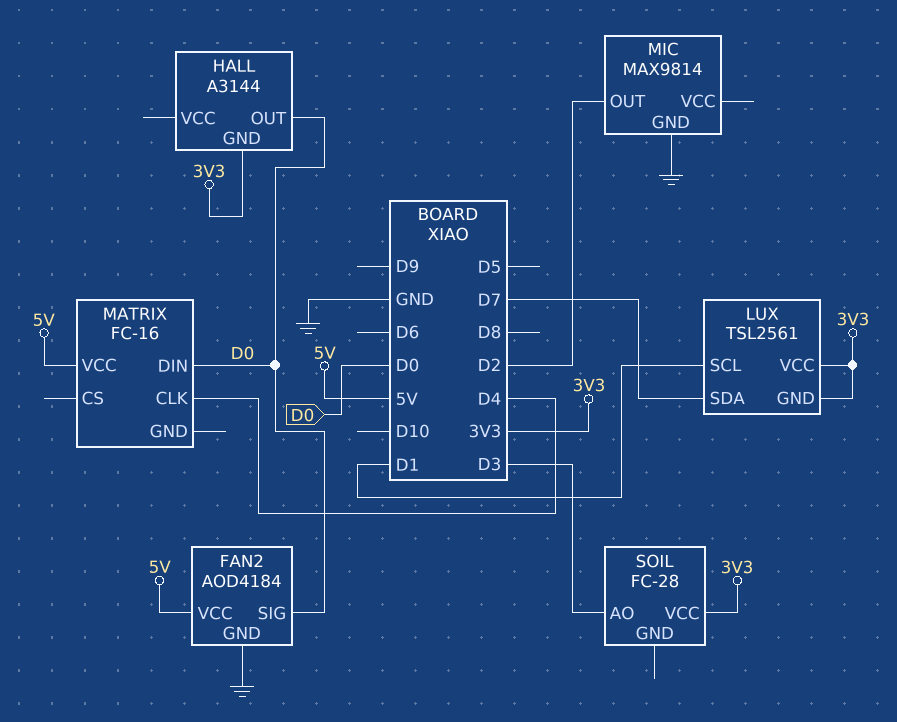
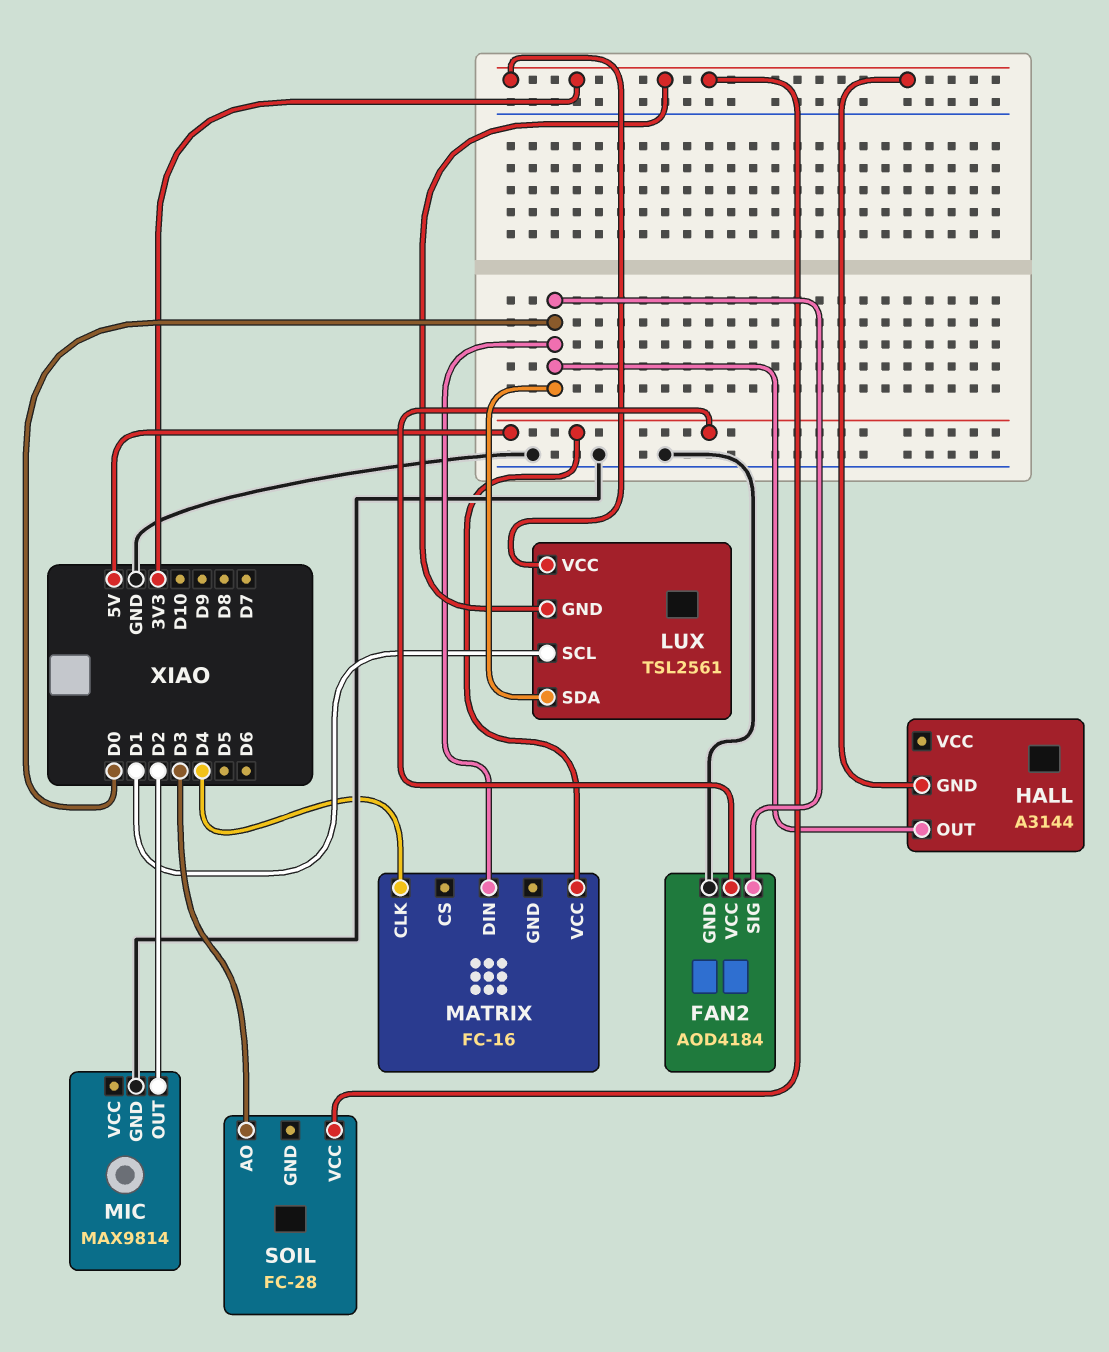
LUX pin SDA: D7 -> D0

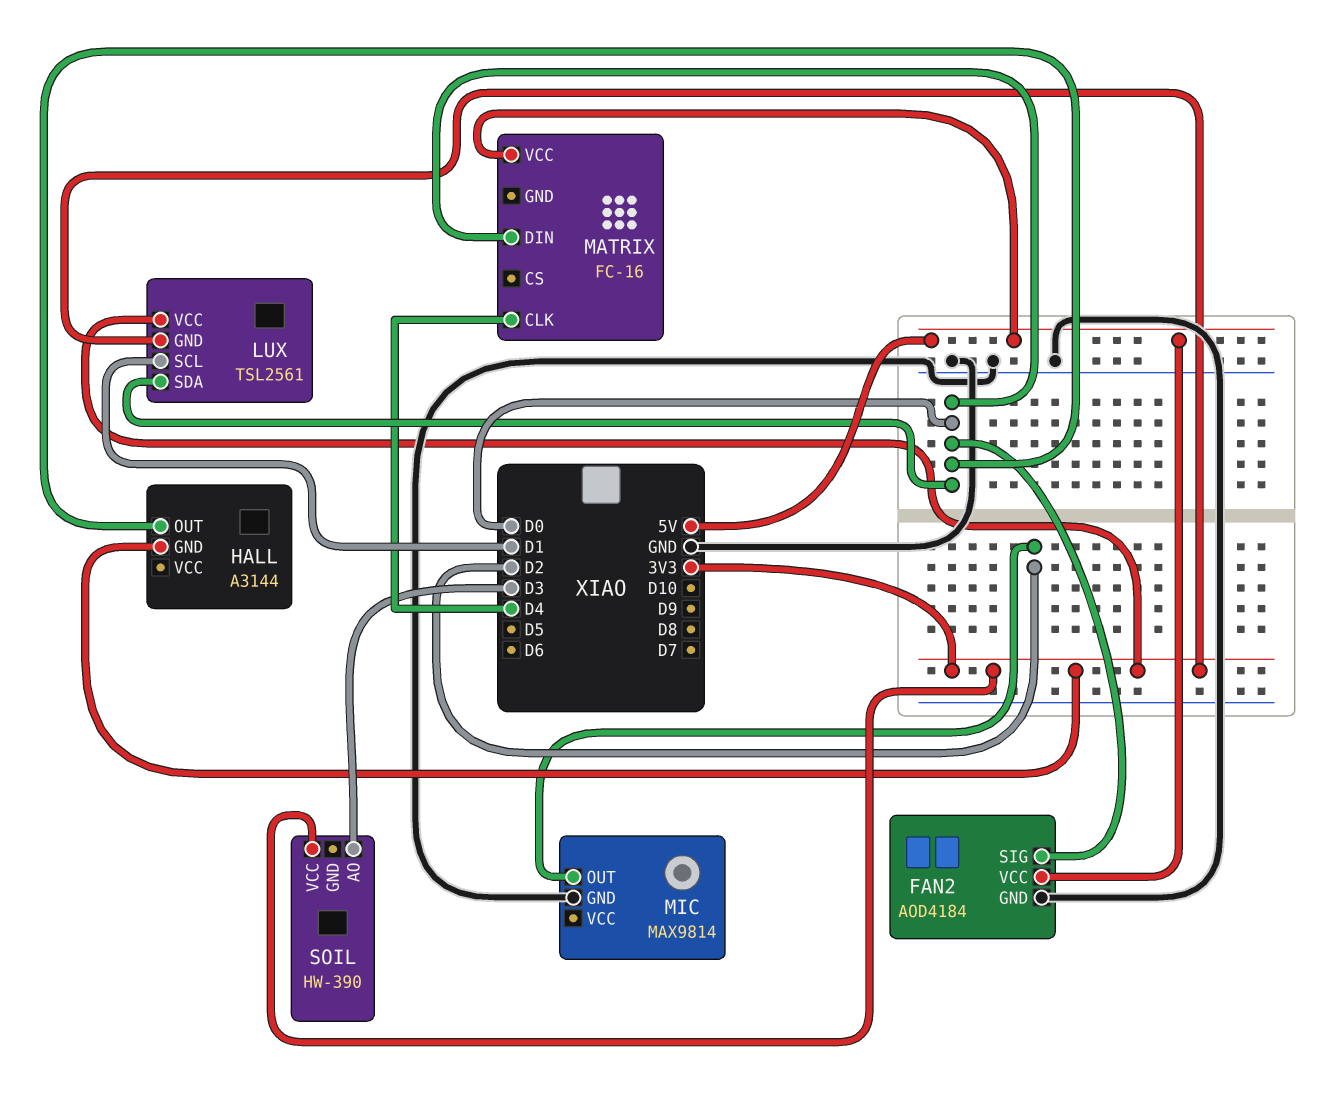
SOIL: FC-28 -> HW-390

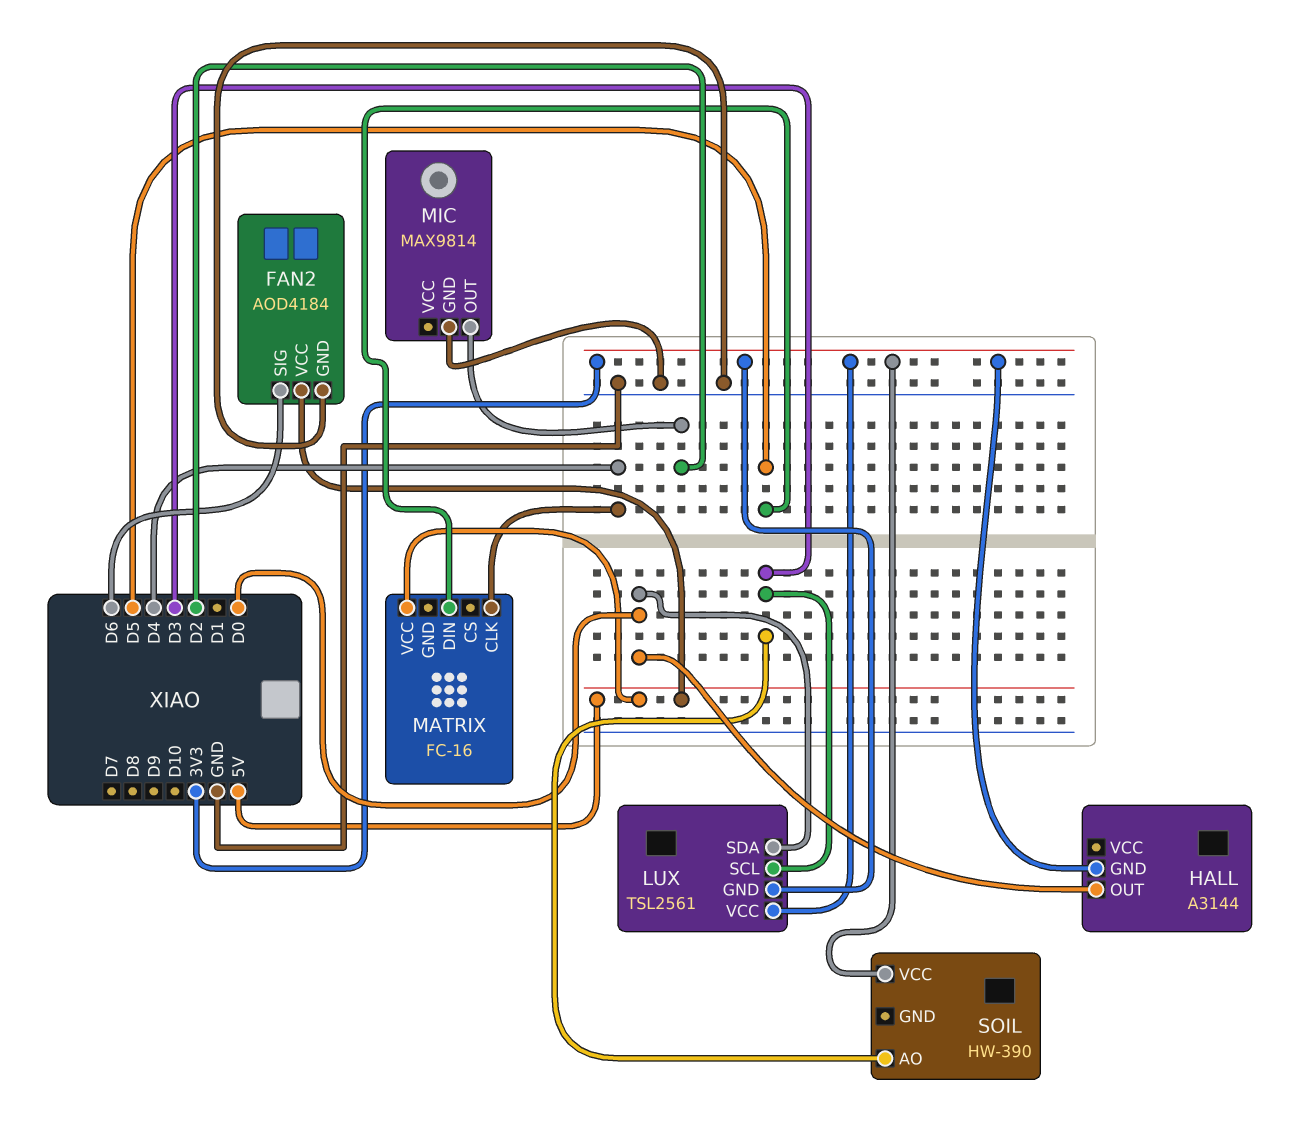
FAN2 pin SIG: D0 -> D6
LUX pin SCL: D1 -> D3
MATRIX pin DIN: D0 -> D5

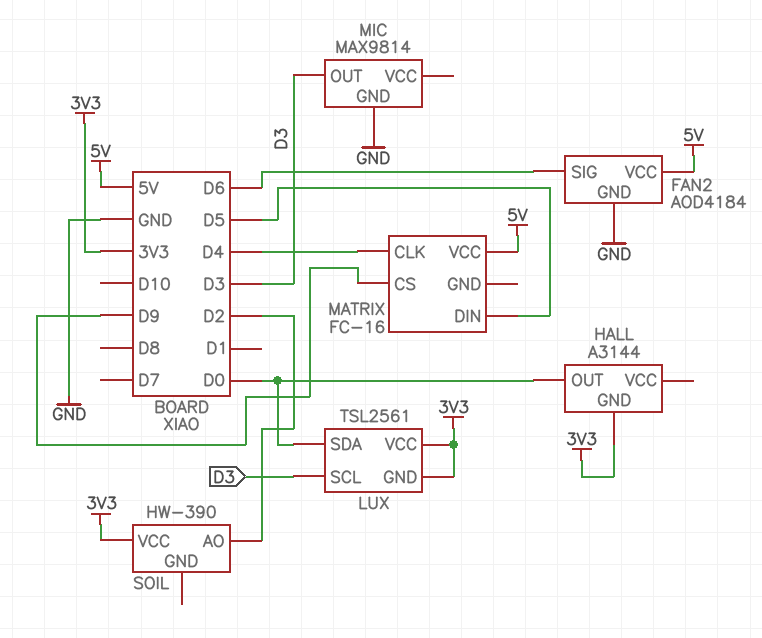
MATRIX pin CS: none -> D9
MIC pin OUT: D2 -> D3
SOIL pin AO: D3 -> D2

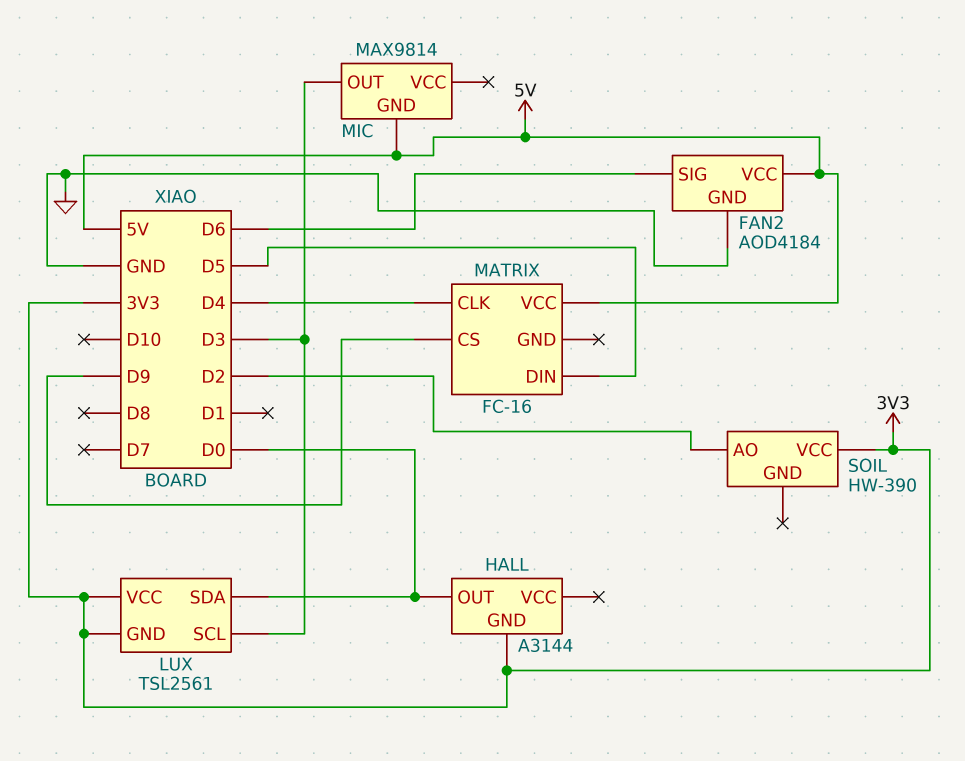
MIC pin GND: GND -> 5V

